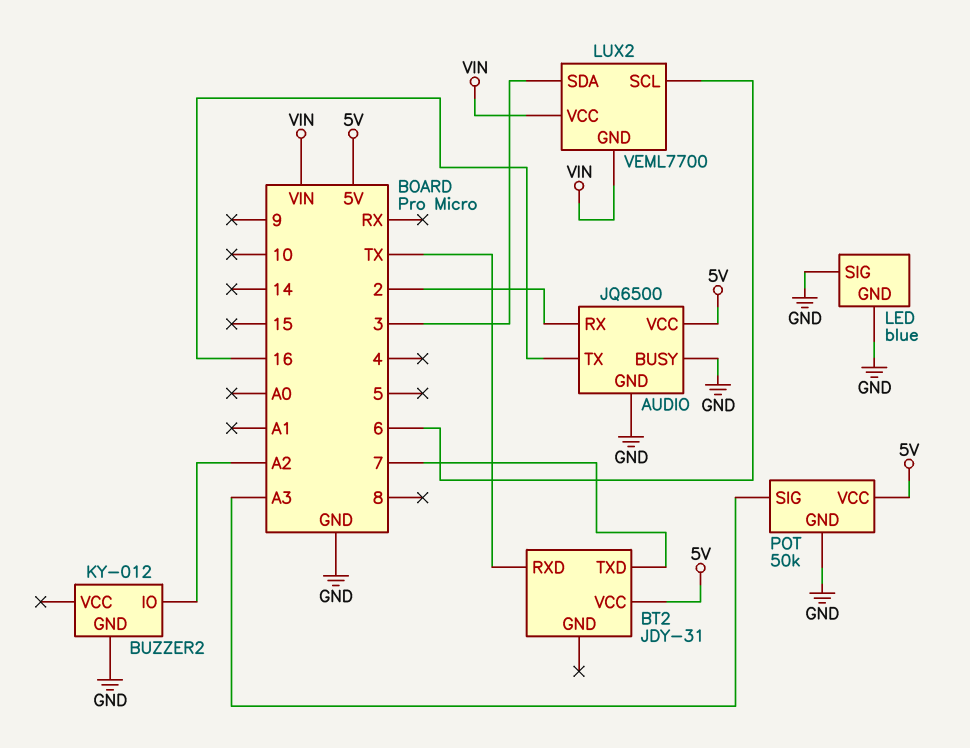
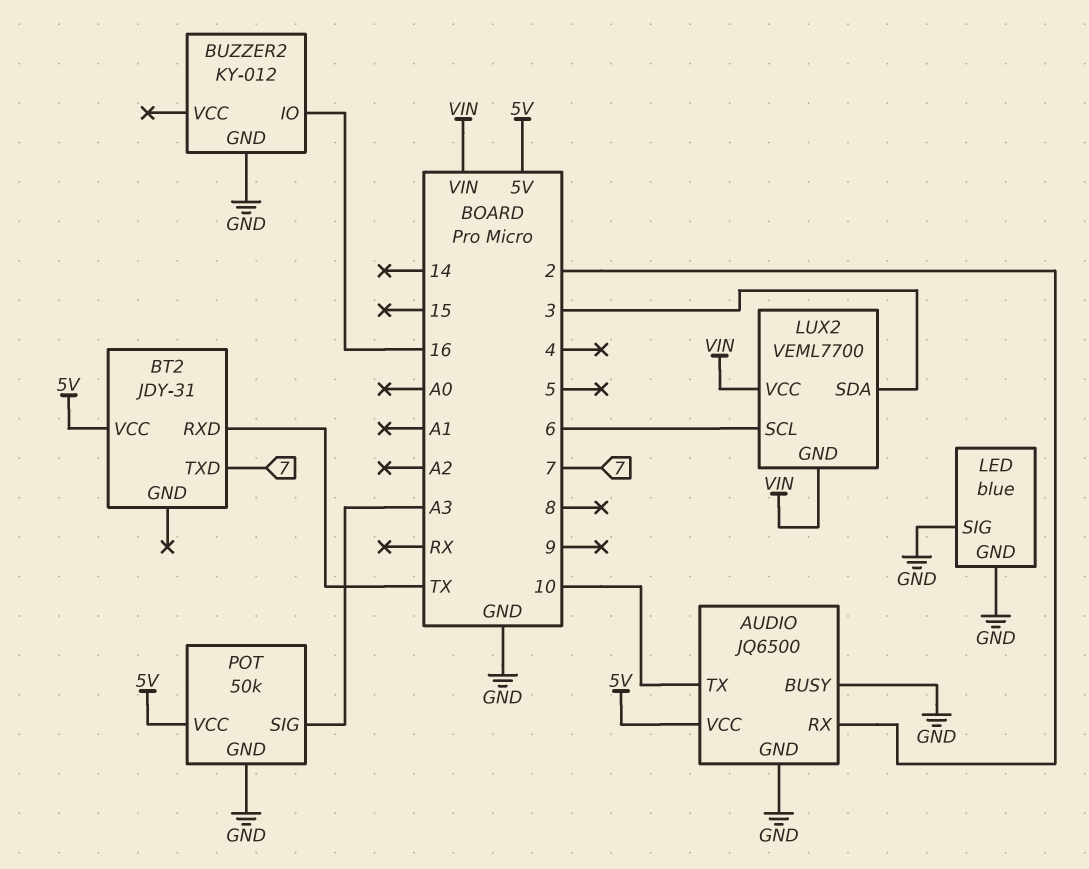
AUDIO pin TX: 16 -> 10
BUZZER2 pin IO: A2 -> 16

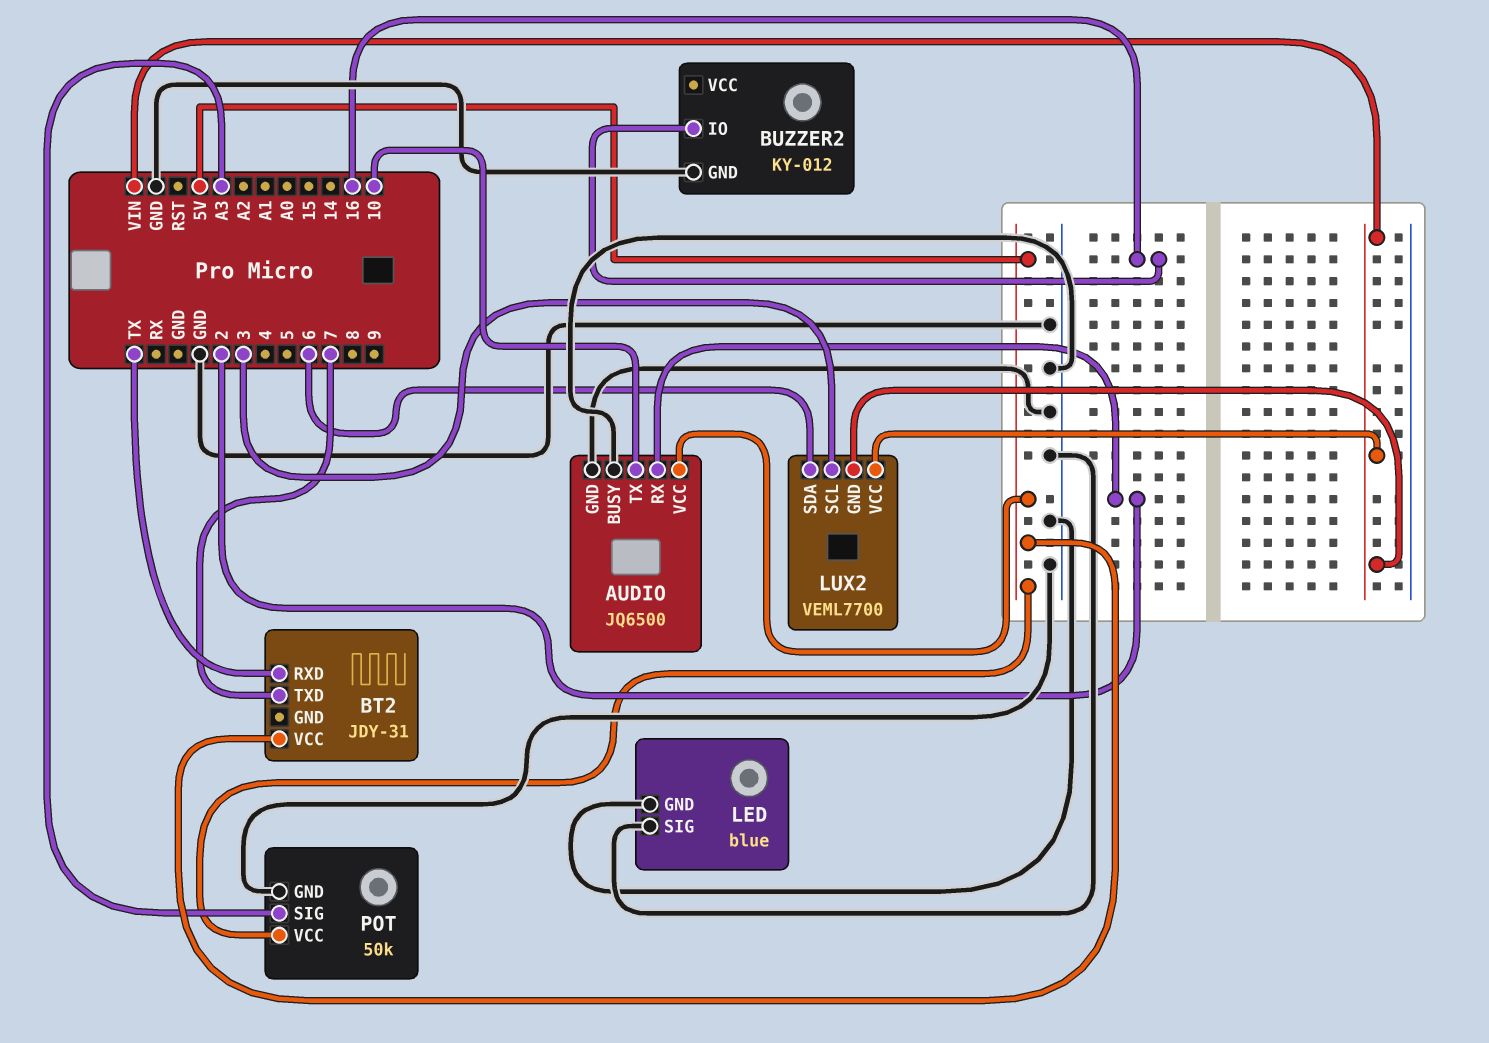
LUX2 pin SCL: 6 -> 3
LUX2 pin SDA: 3 -> 6

